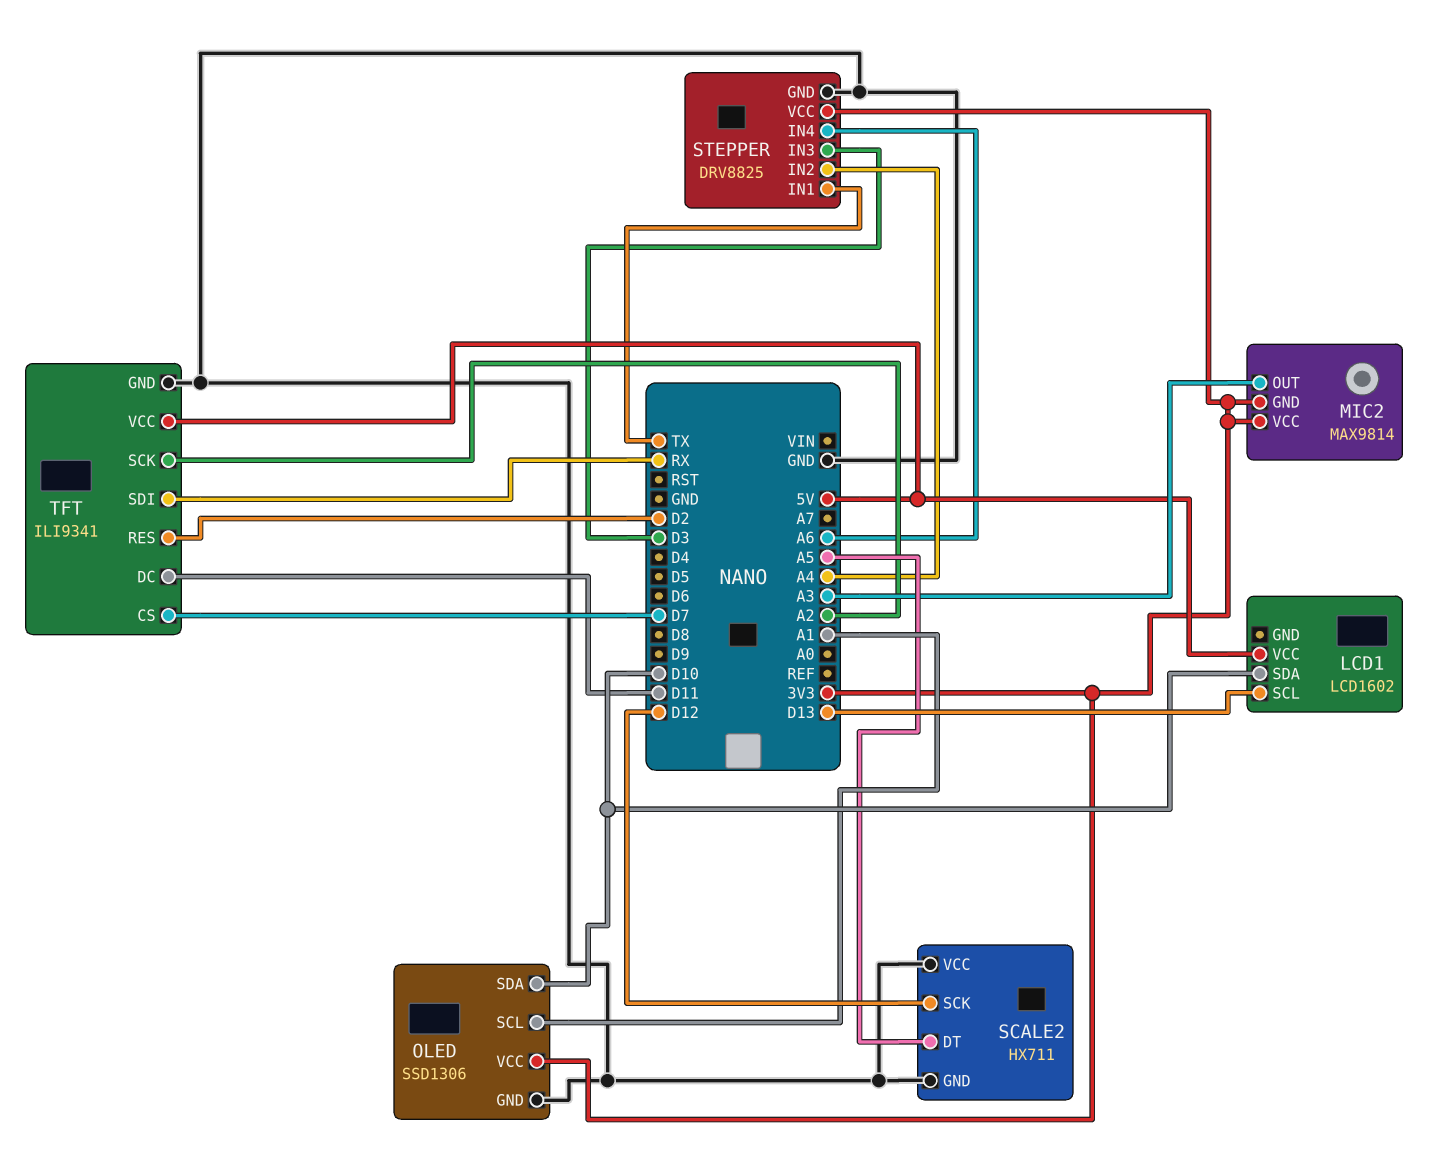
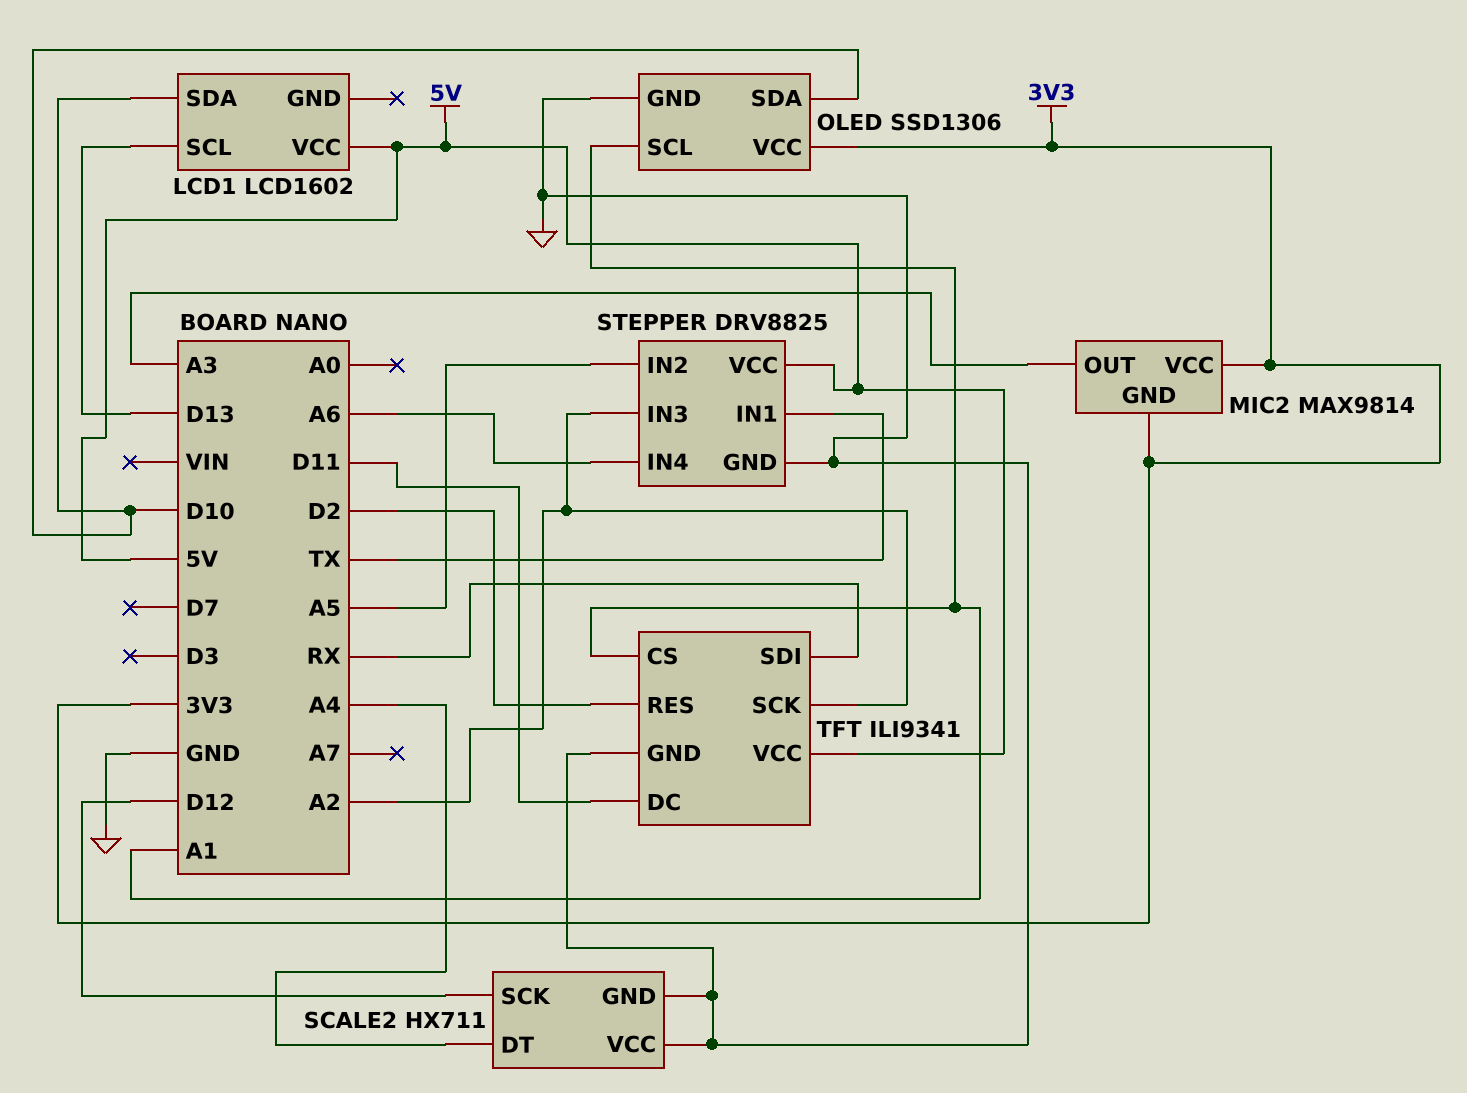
SCALE2 pin DT: A5 -> A4
STEPPER pin IN2: A4 -> A5
STEPPER pin IN3: D3 -> A2
STEPPER pin VCC: 3V3 -> 5V
TFT pin CS: D7 -> A1

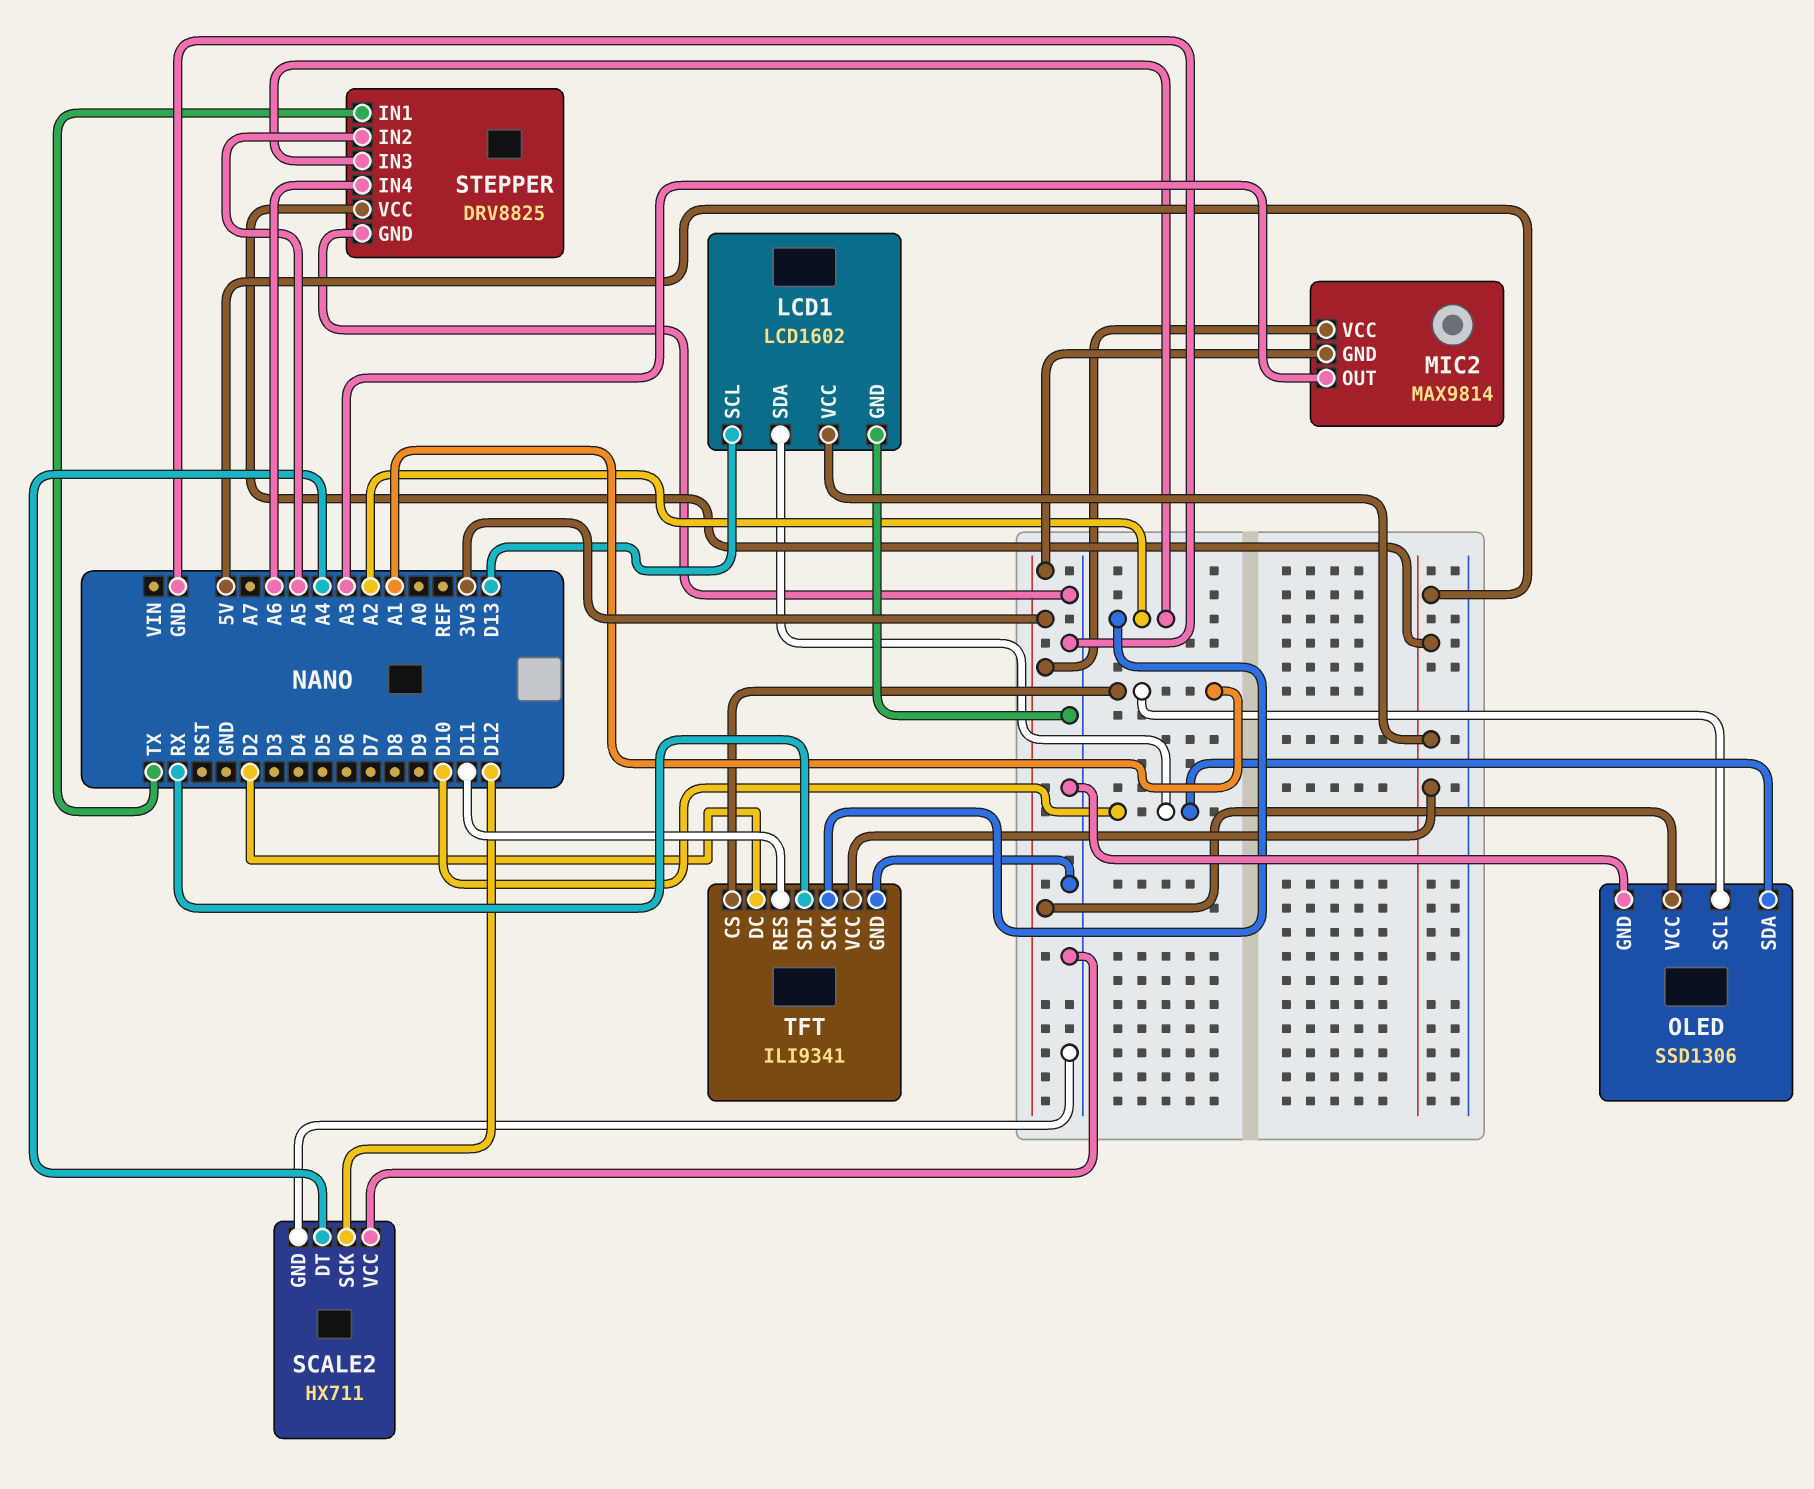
LCD1 pin GND: none -> GND
TFT pin DC: D11 -> D2
TFT pin RES: D2 -> D11

